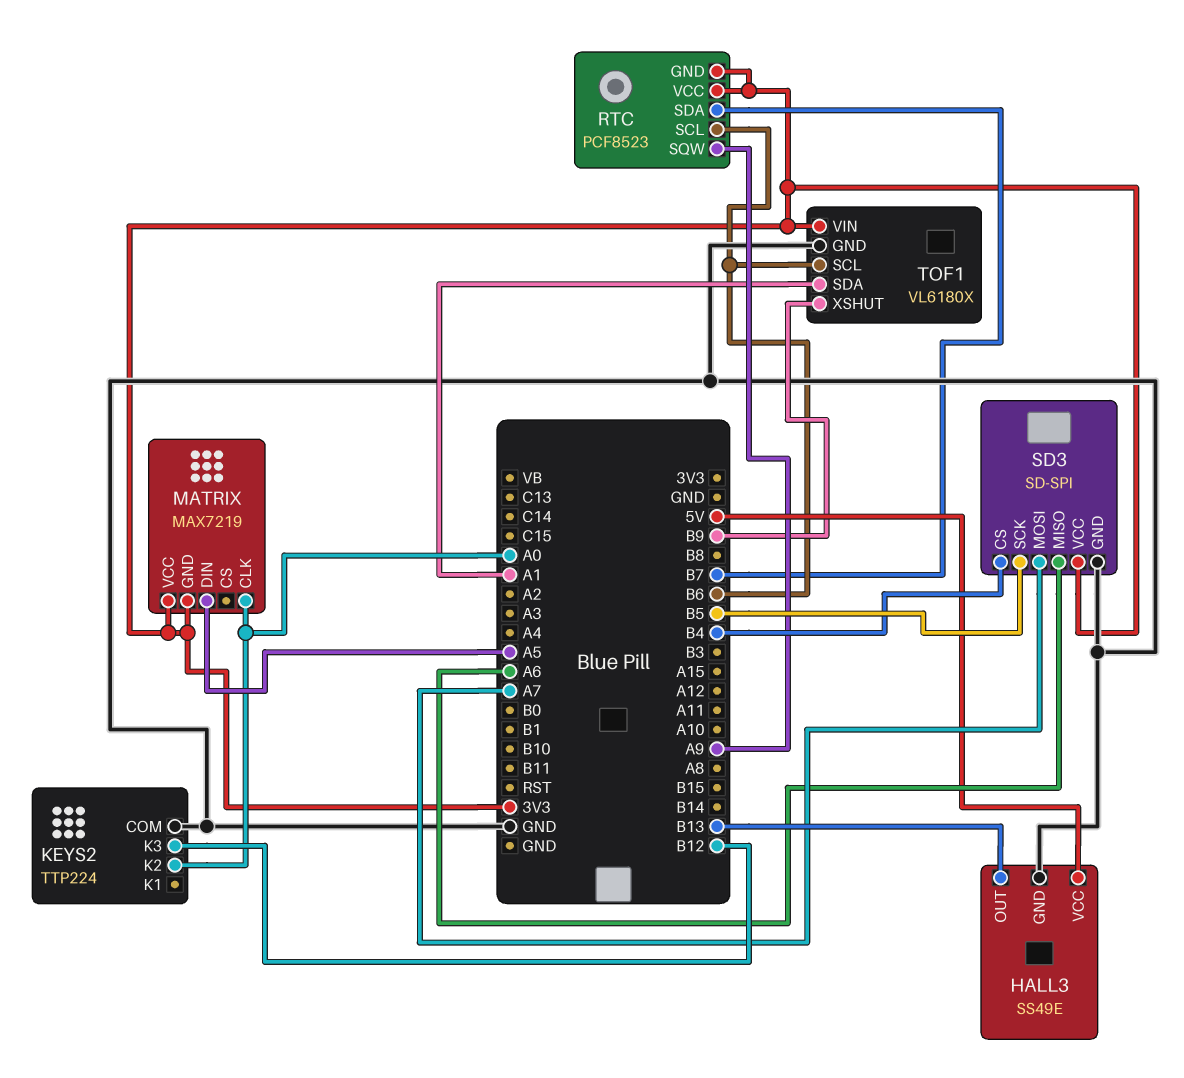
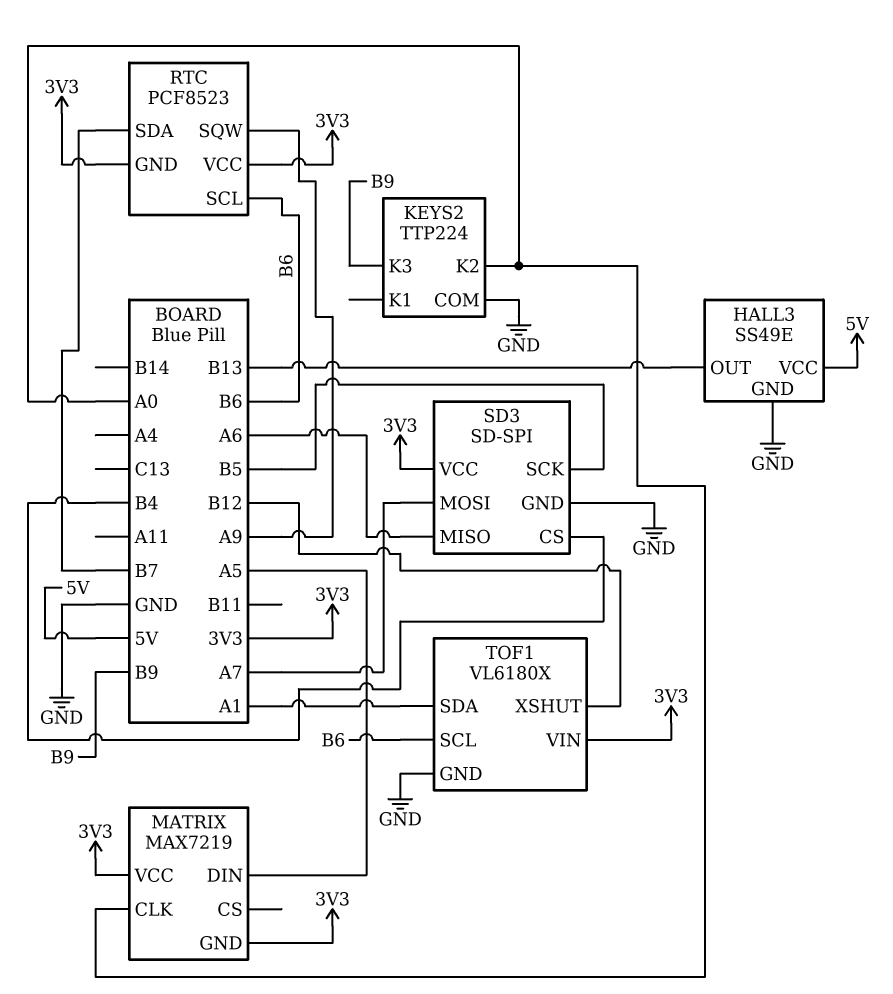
KEYS2 pin K3: B12 -> B9
TOF1 pin XSHUT: B9 -> B12

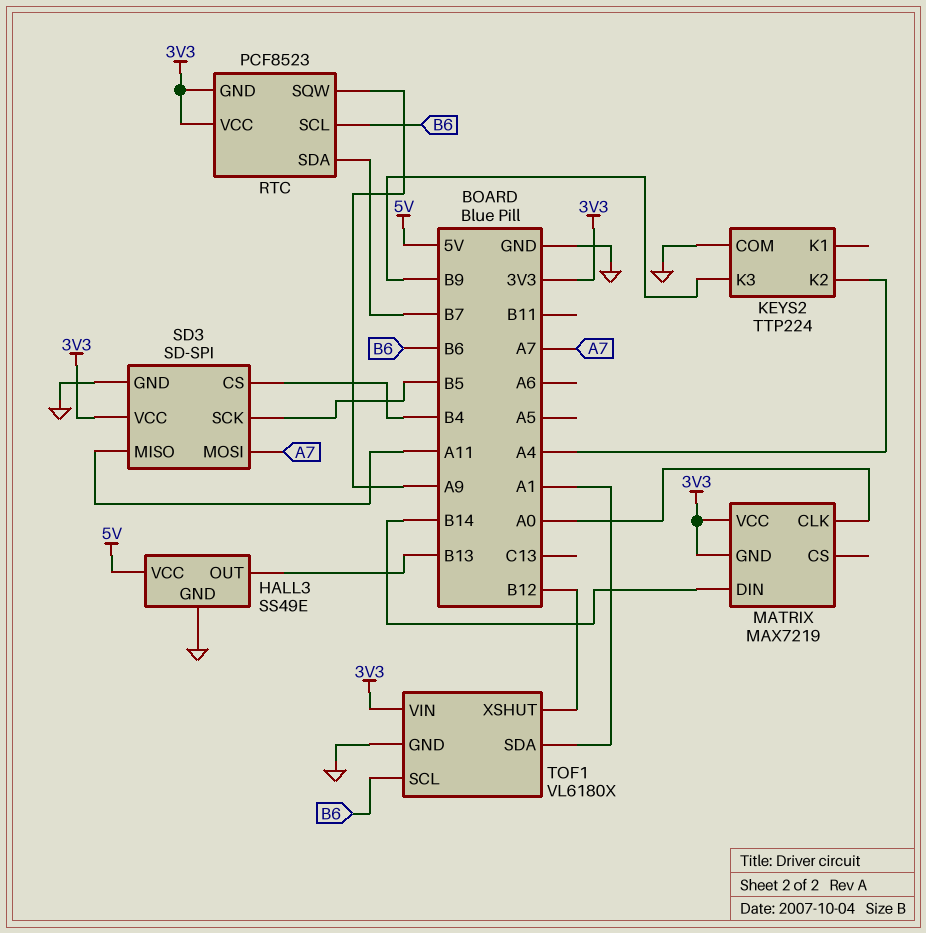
KEYS2 pin K2: A0 -> A4
MATRIX pin DIN: A5 -> B14
SD3 pin MISO: A6 -> A11

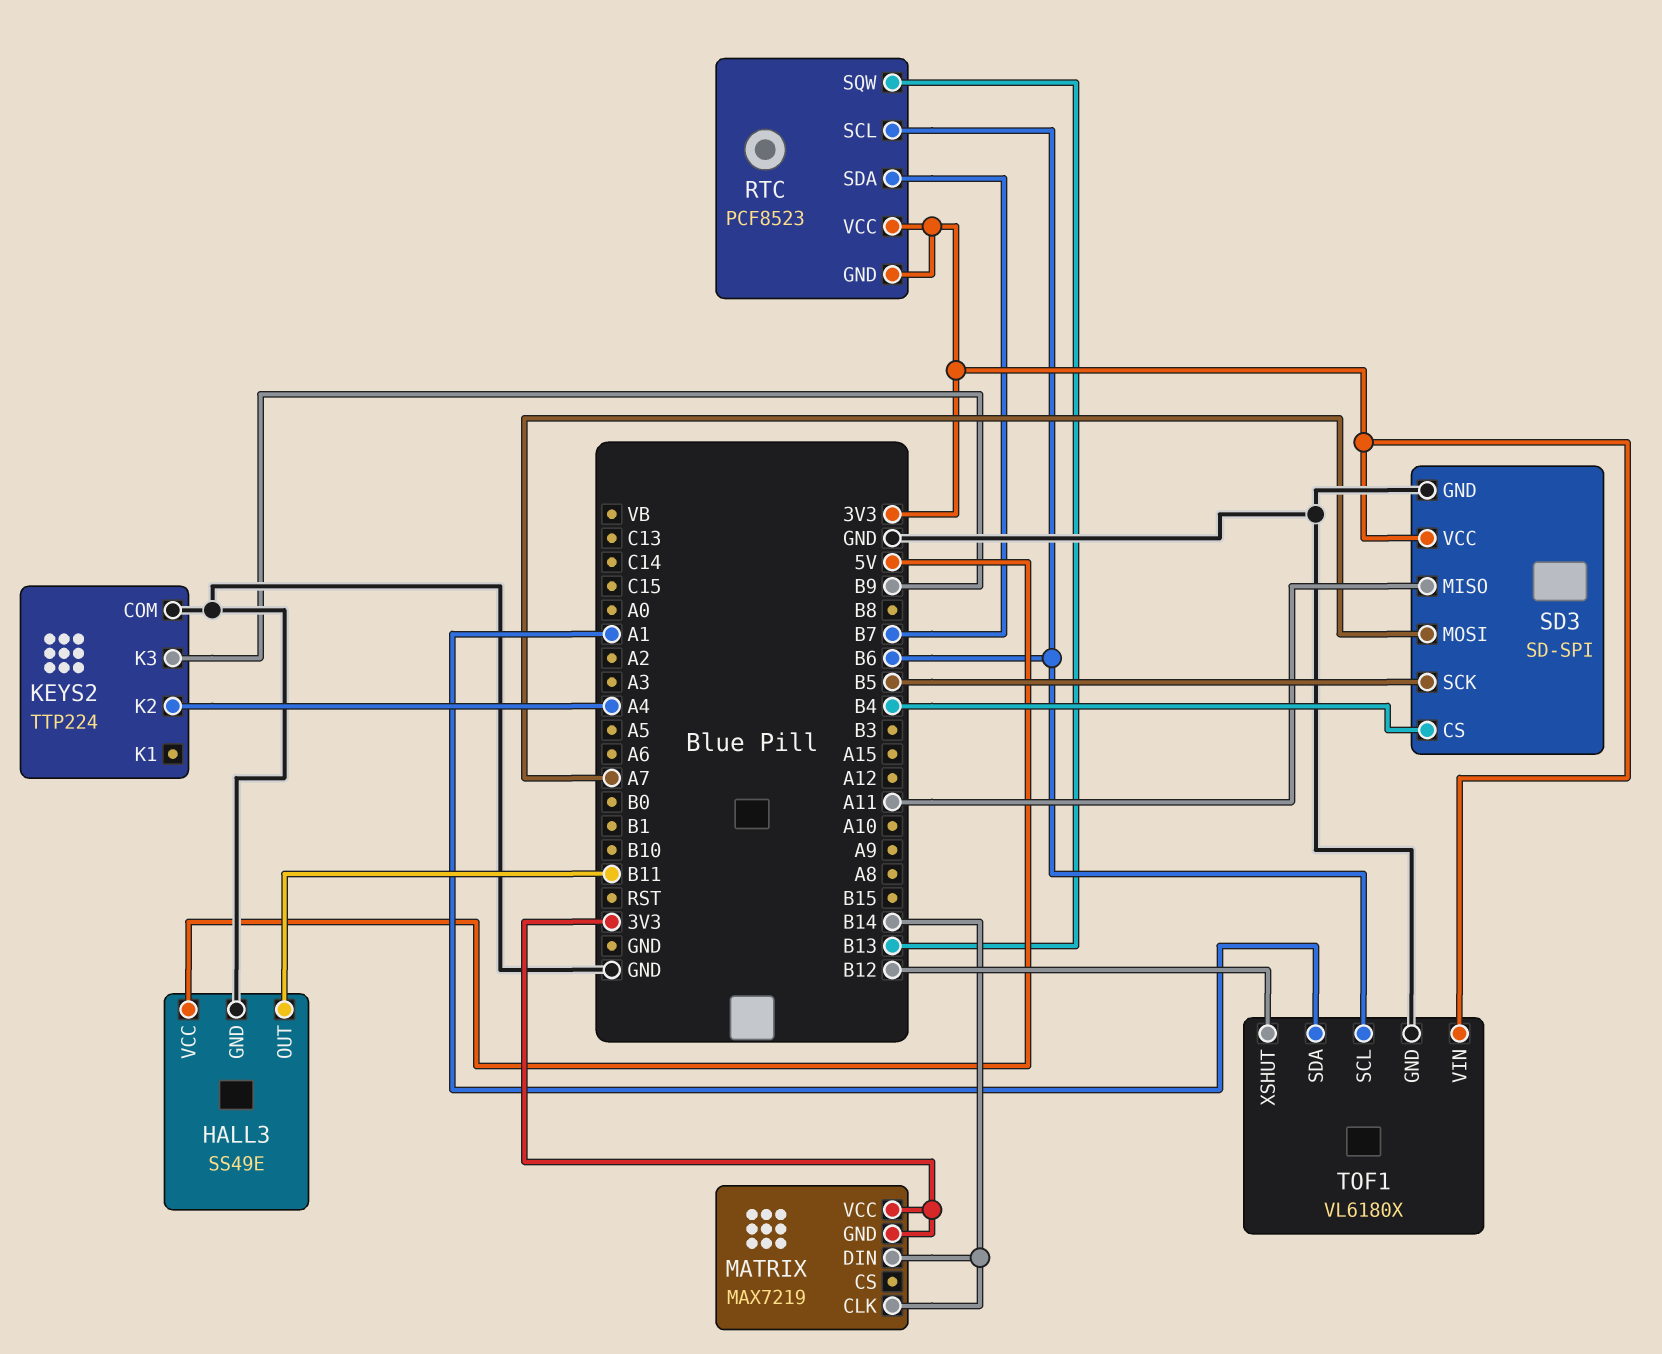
HALL3 pin OUT: B13 -> B11
MATRIX pin CLK: A0 -> B14
RTC pin SQW: A9 -> B13

